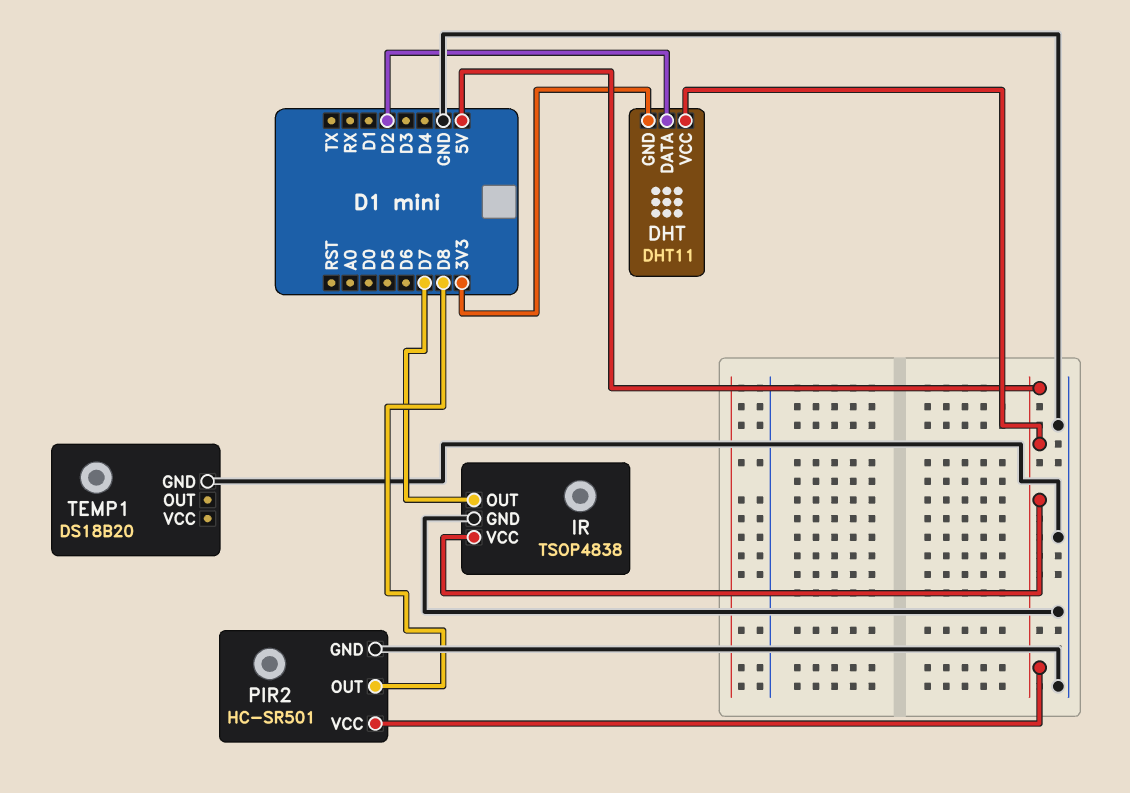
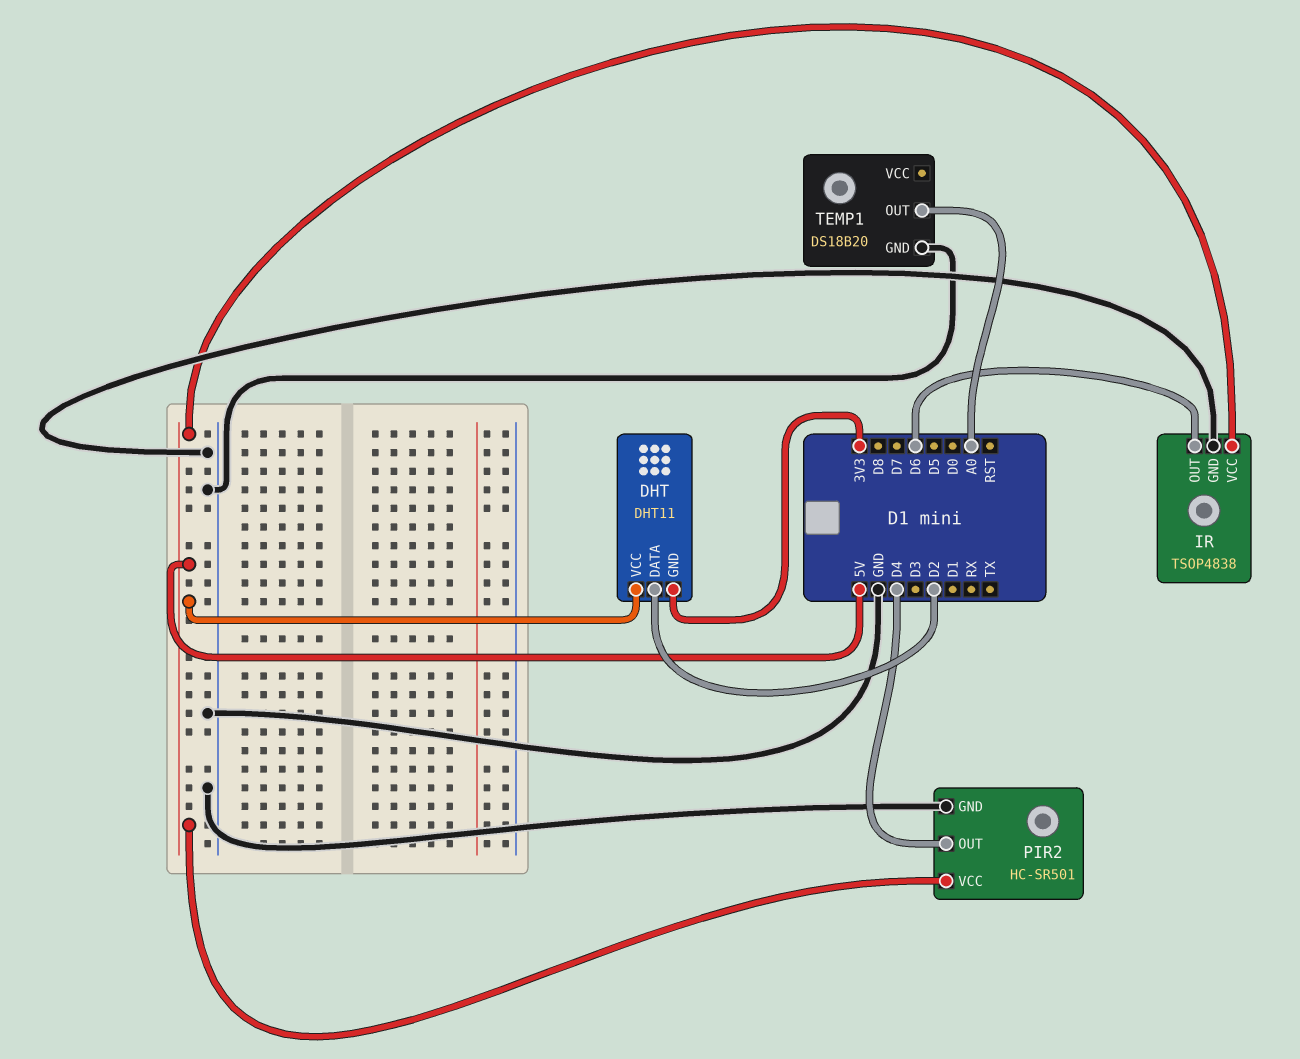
IR pin OUT: D7 -> D6
PIR2 pin OUT: D8 -> D4
TEMP1 pin OUT: none -> A0

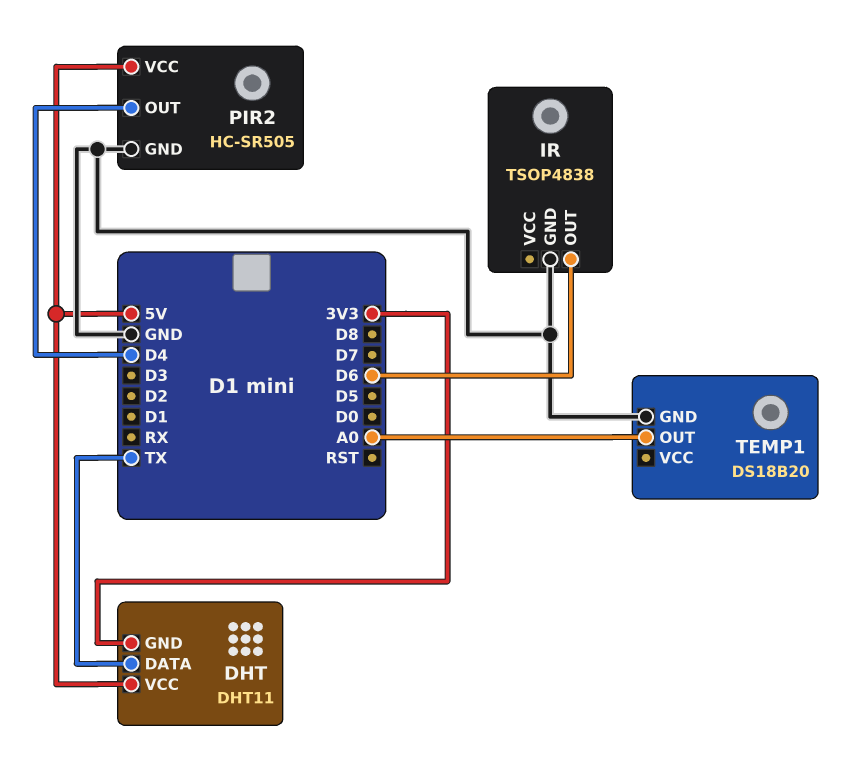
DHT pin DATA: D2 -> TX
IR pin VCC: 5V -> none
PIR2: HC-SR501 -> HC-SR505

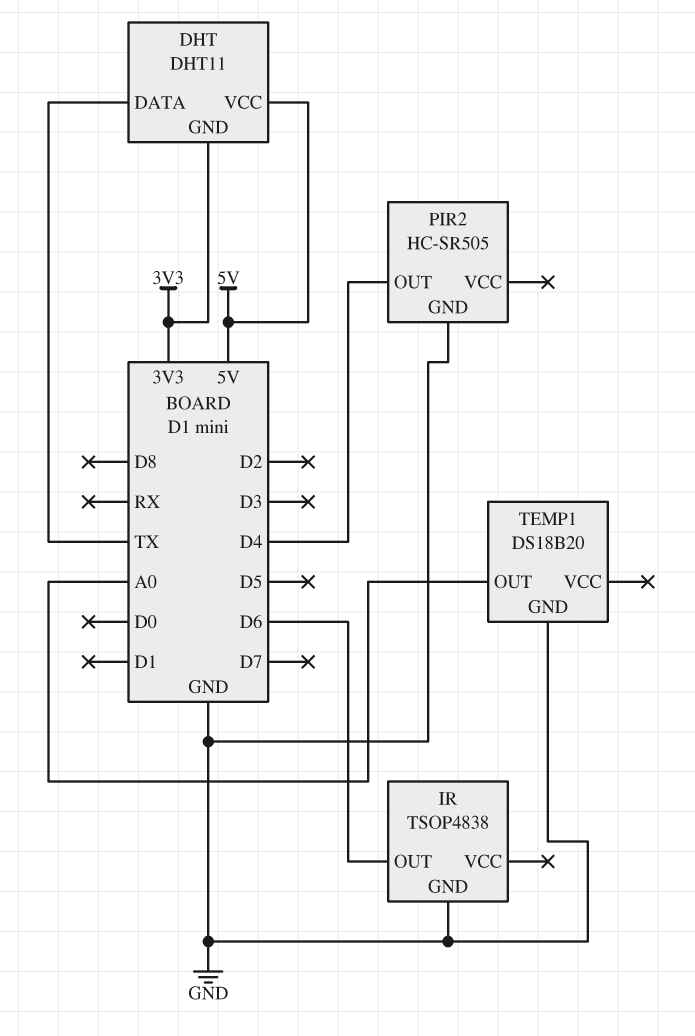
PIR2 pin VCC: 5V -> none

